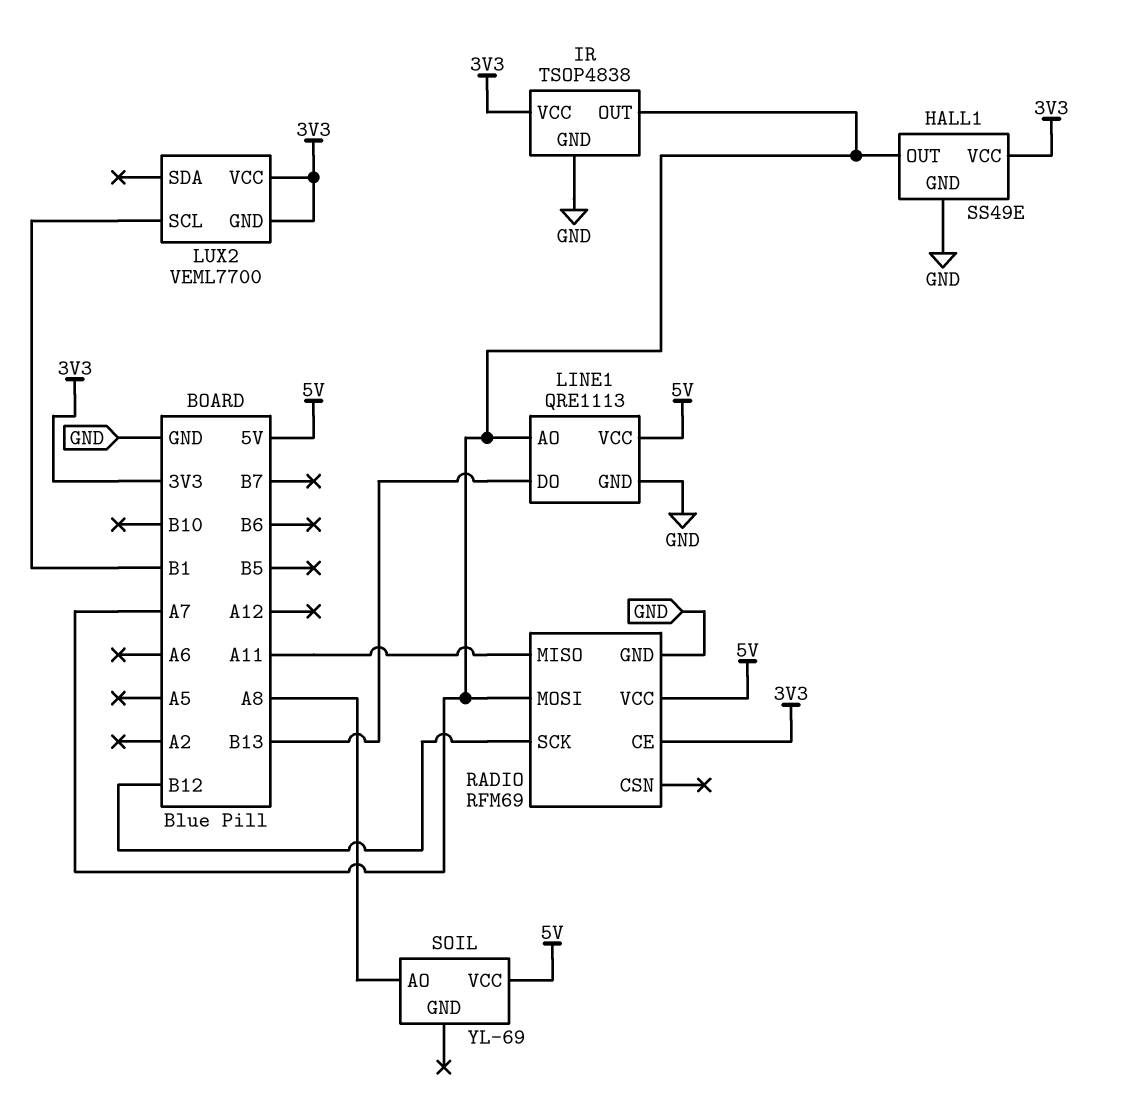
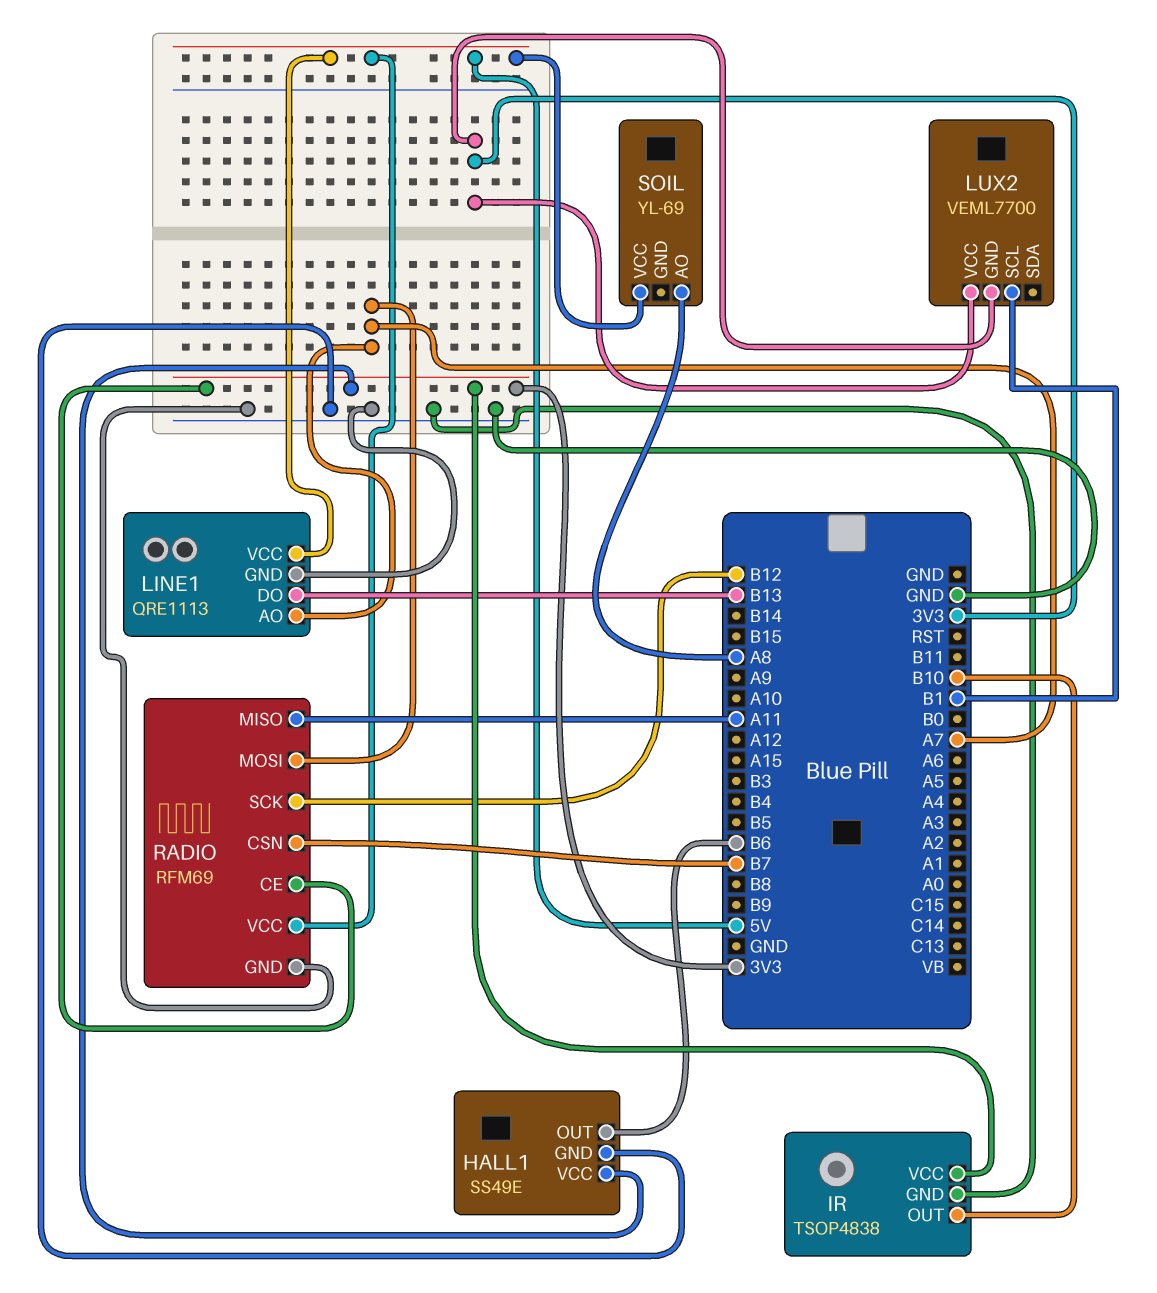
HALL1 pin OUT: A7 -> B6
IR pin OUT: A7 -> B10
RADIO pin CSN: none -> B7

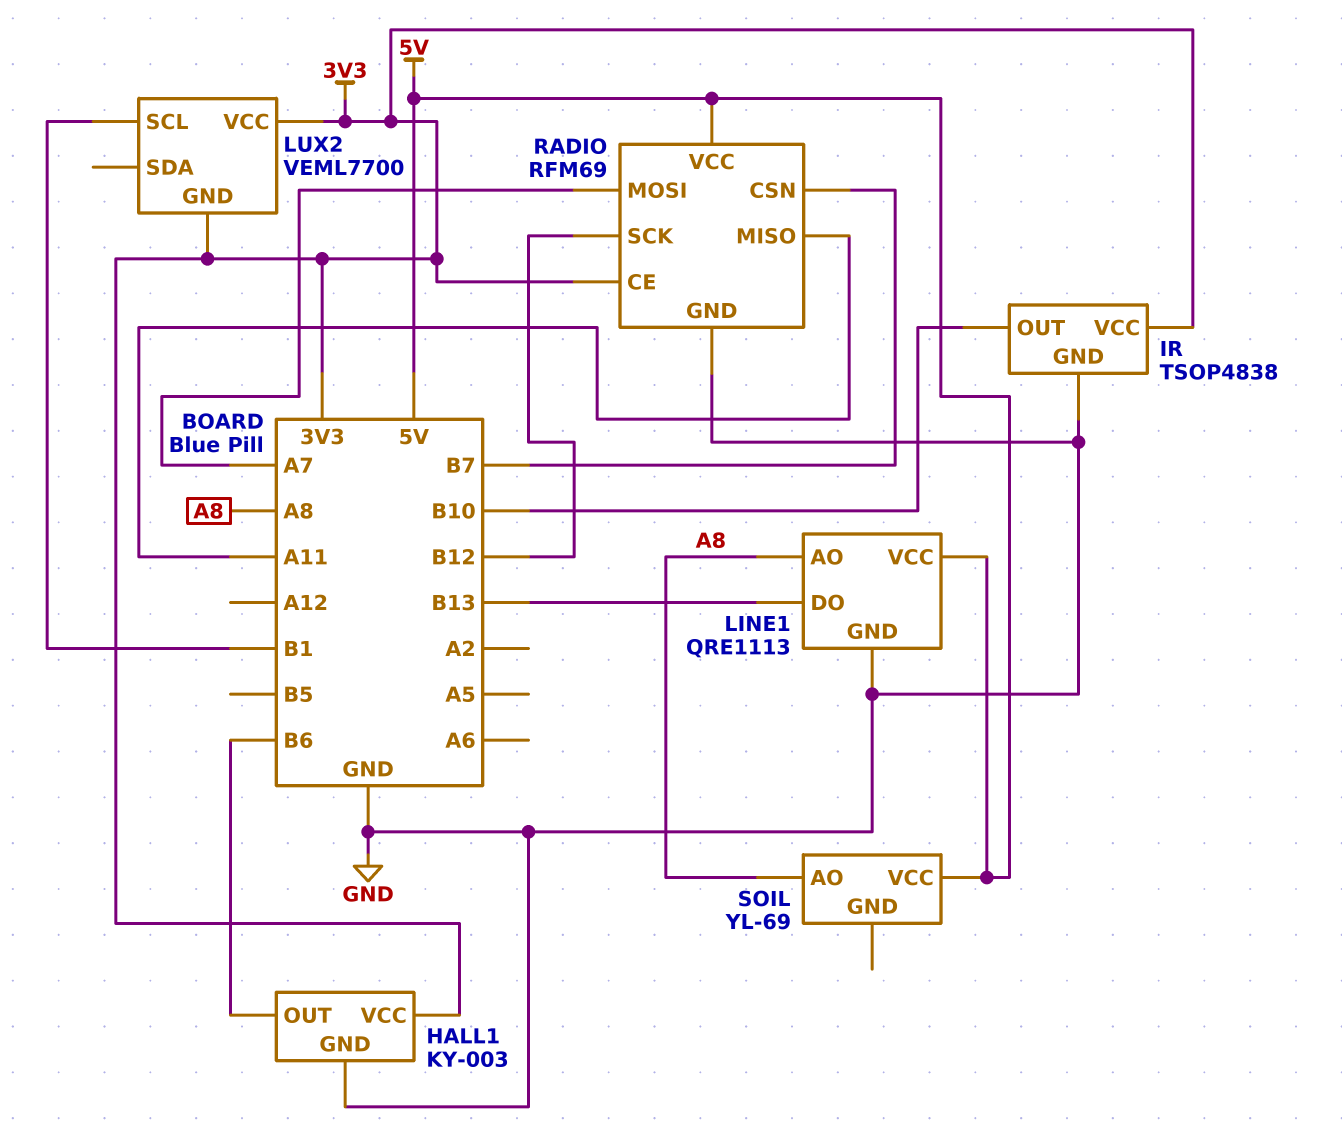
HALL1: SS49E -> KY-003
LINE1 pin AO: A7 -> A8

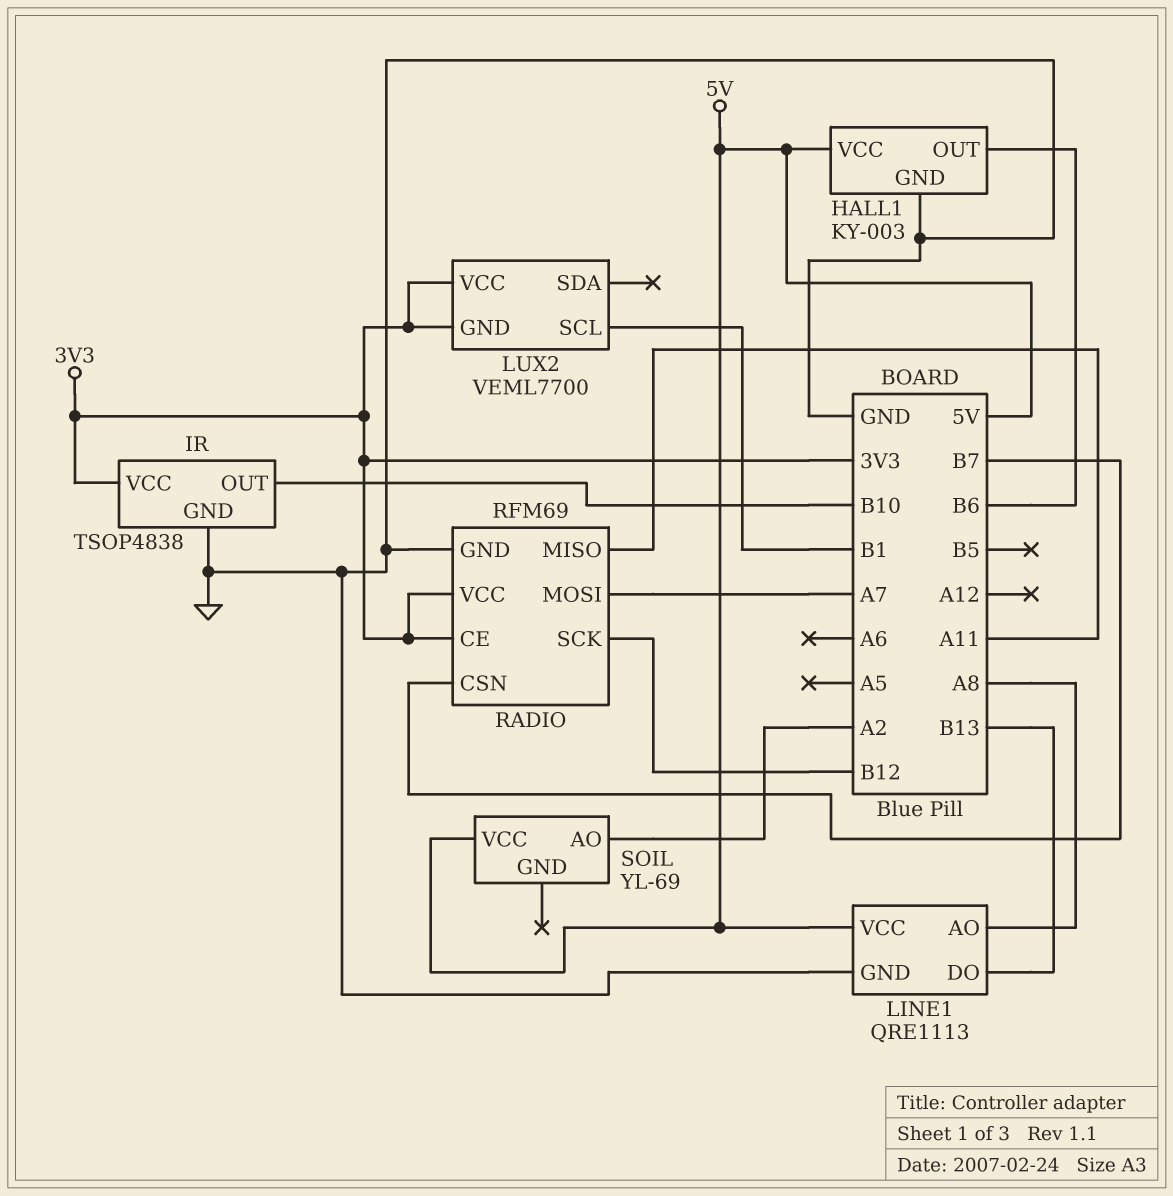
HALL1 pin VCC: 3V3 -> 5V
RADIO pin VCC: 5V -> 3V3
SOIL pin AO: A8 -> A2

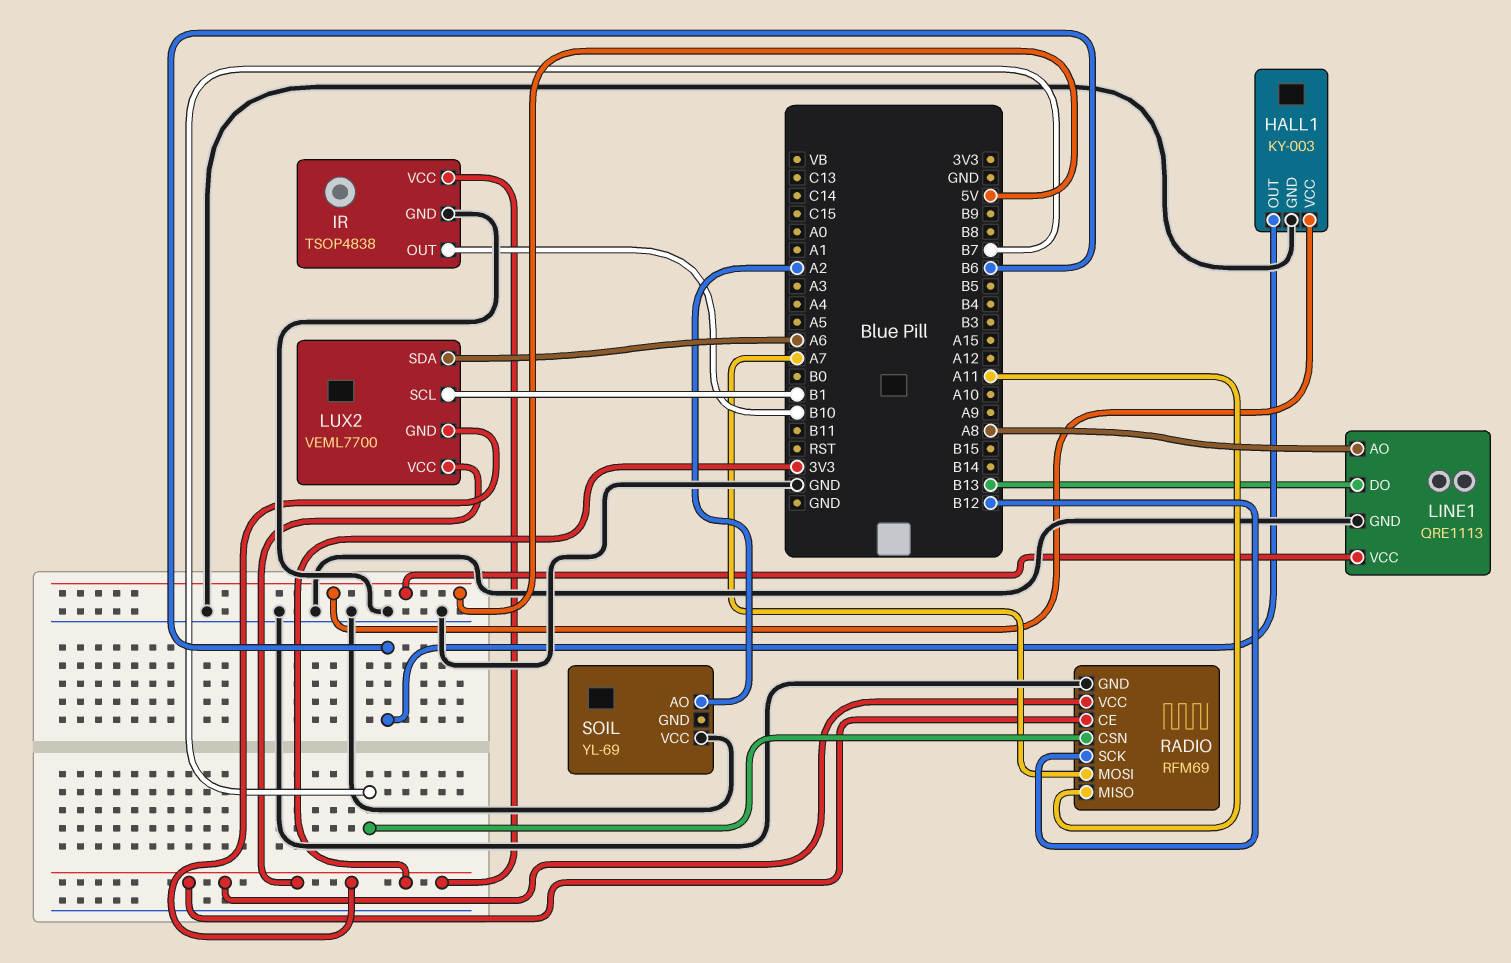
LUX2 pin SDA: none -> A6
SOIL pin VCC: 5V -> GND

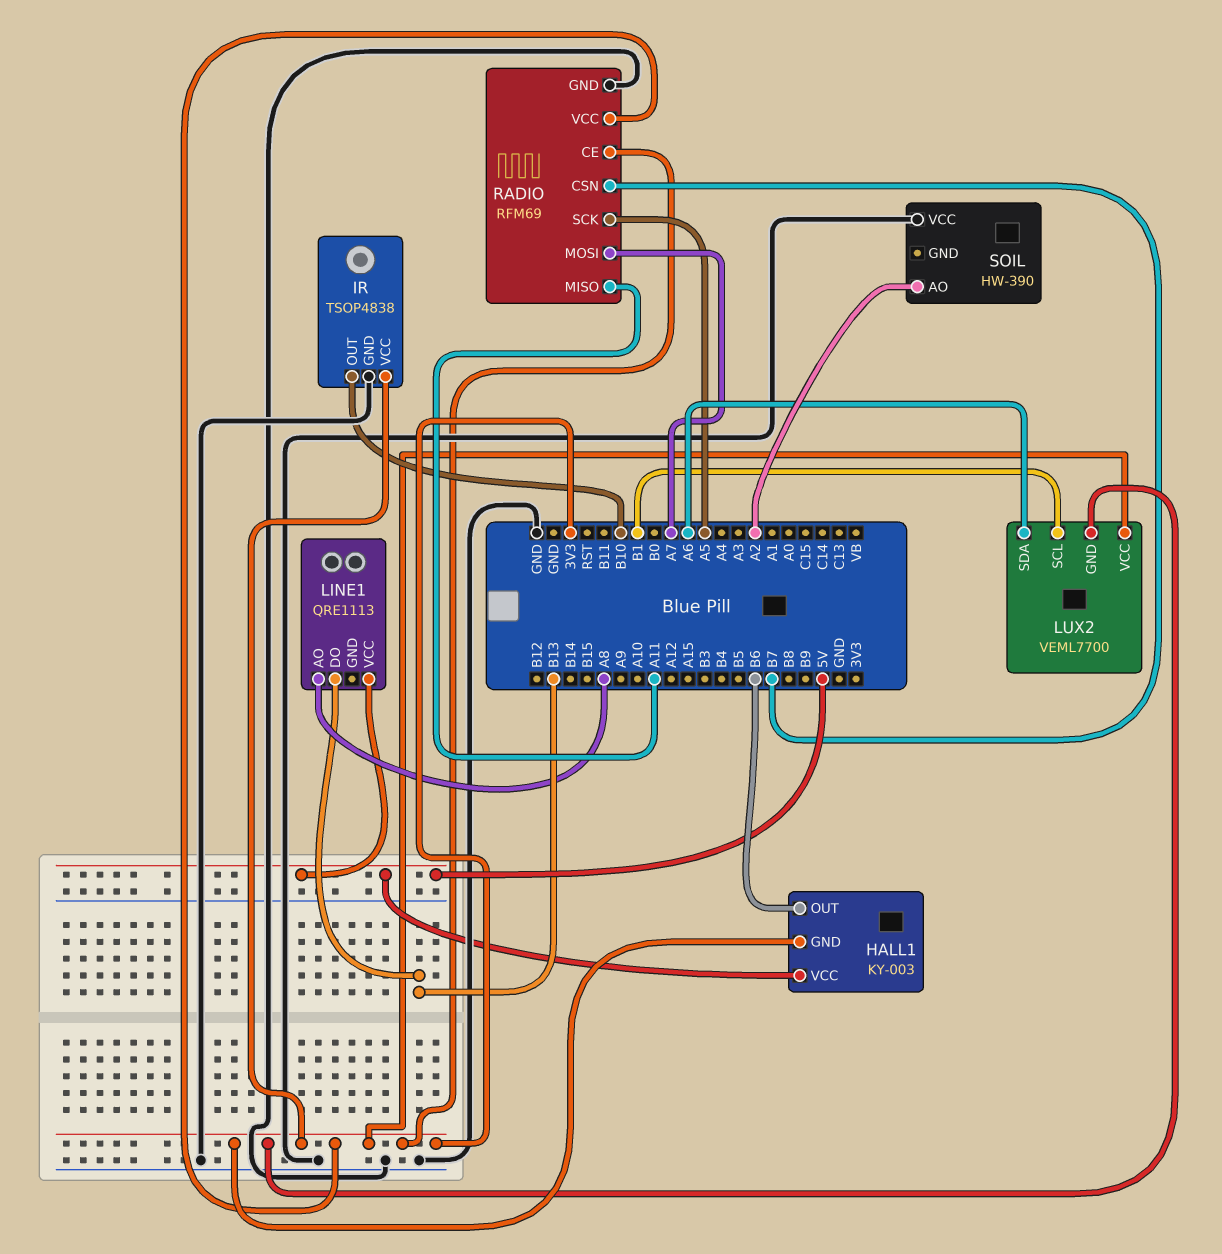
HALL1 pin GND: GND -> 3V3
LINE1 pin GND: GND -> none
RADIO pin SCK: B12 -> A5
SOIL: YL-69 -> HW-390

